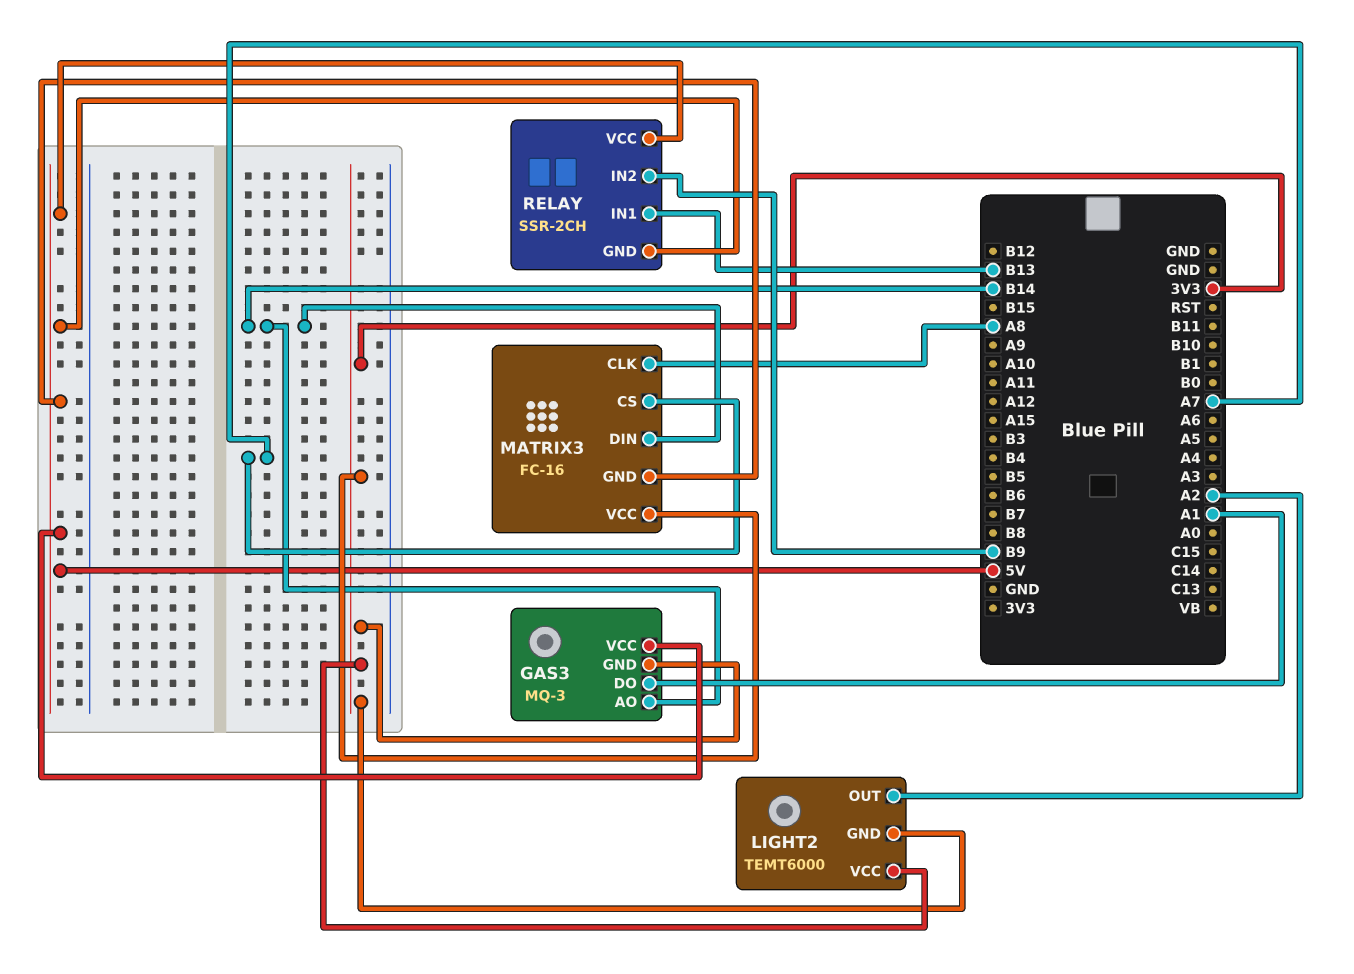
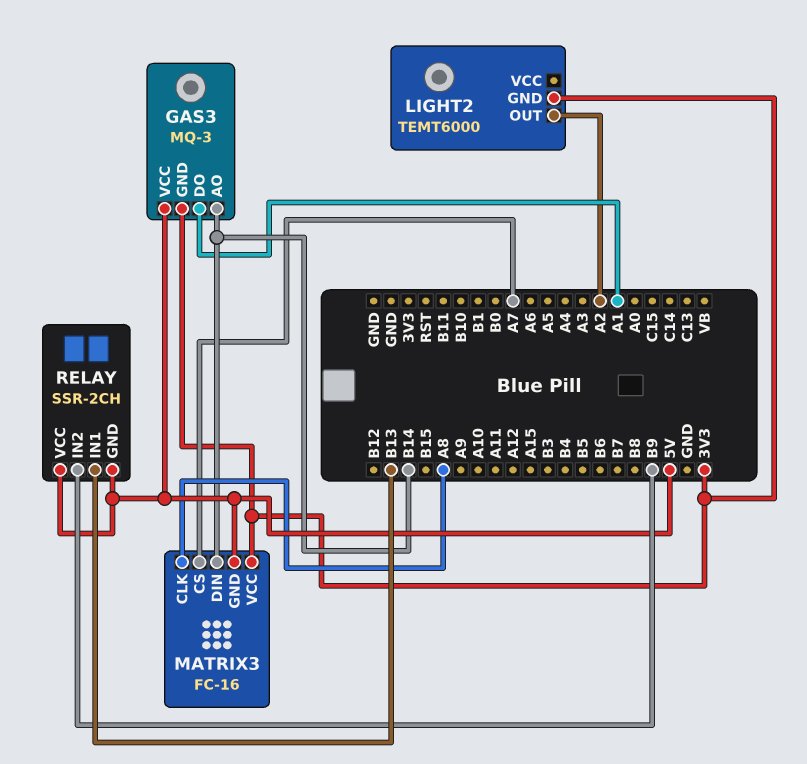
LIGHT2 pin VCC: 3V3 -> none

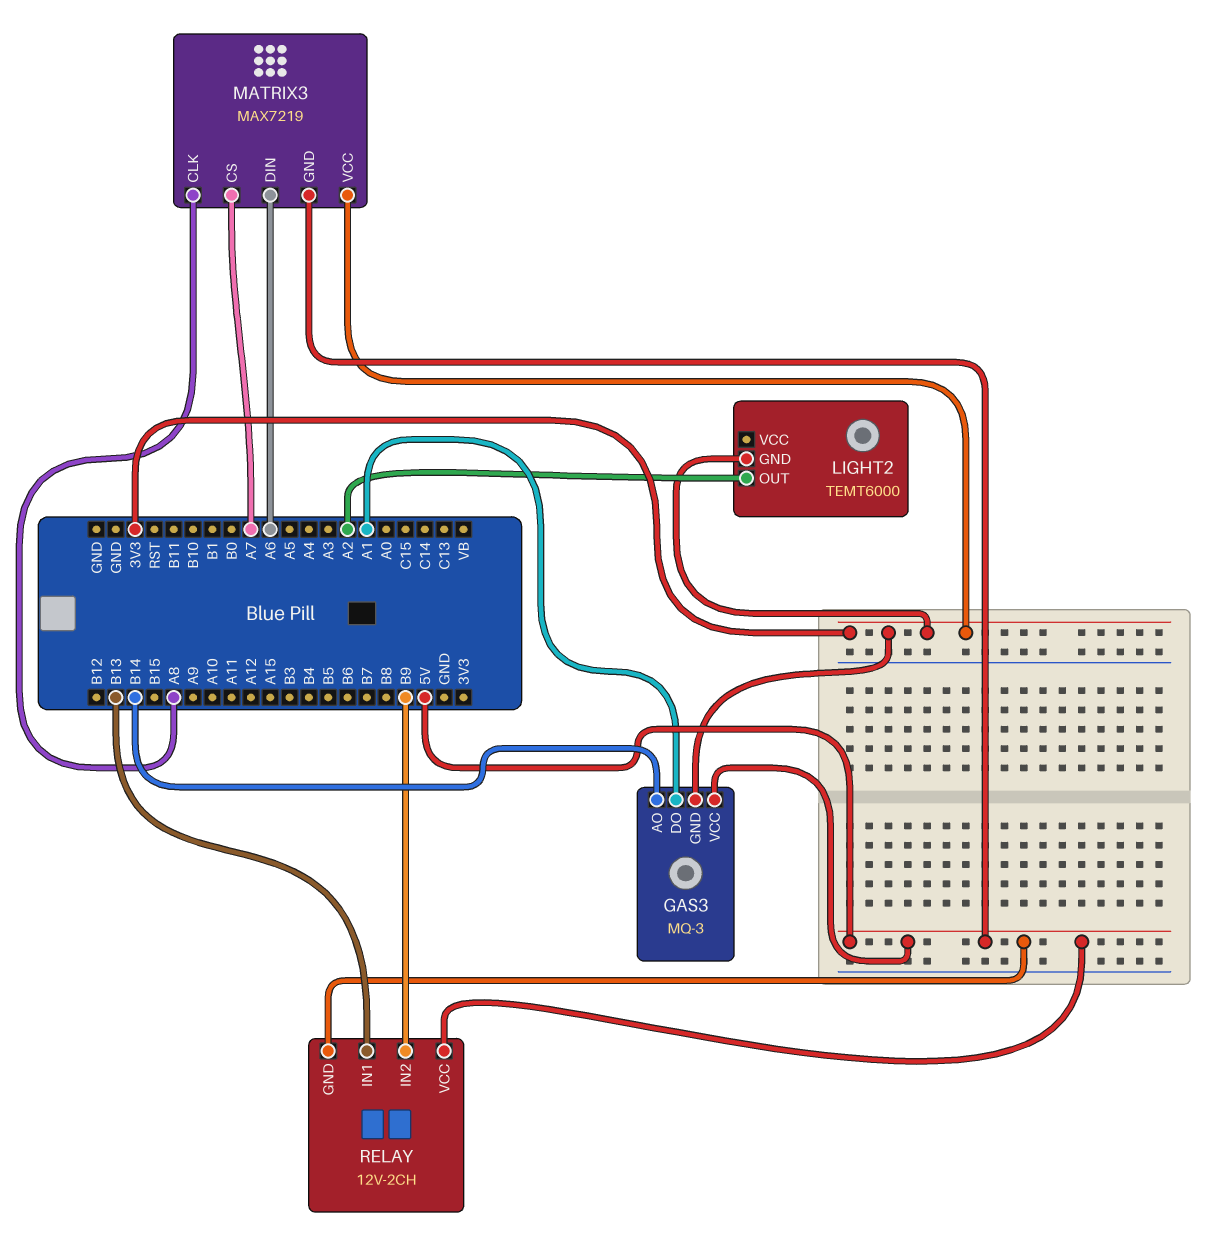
MATRIX3: FC-16 -> MAX7219
MATRIX3 pin DIN: B14 -> A6
RELAY: SSR-2CH -> 12V-2CH

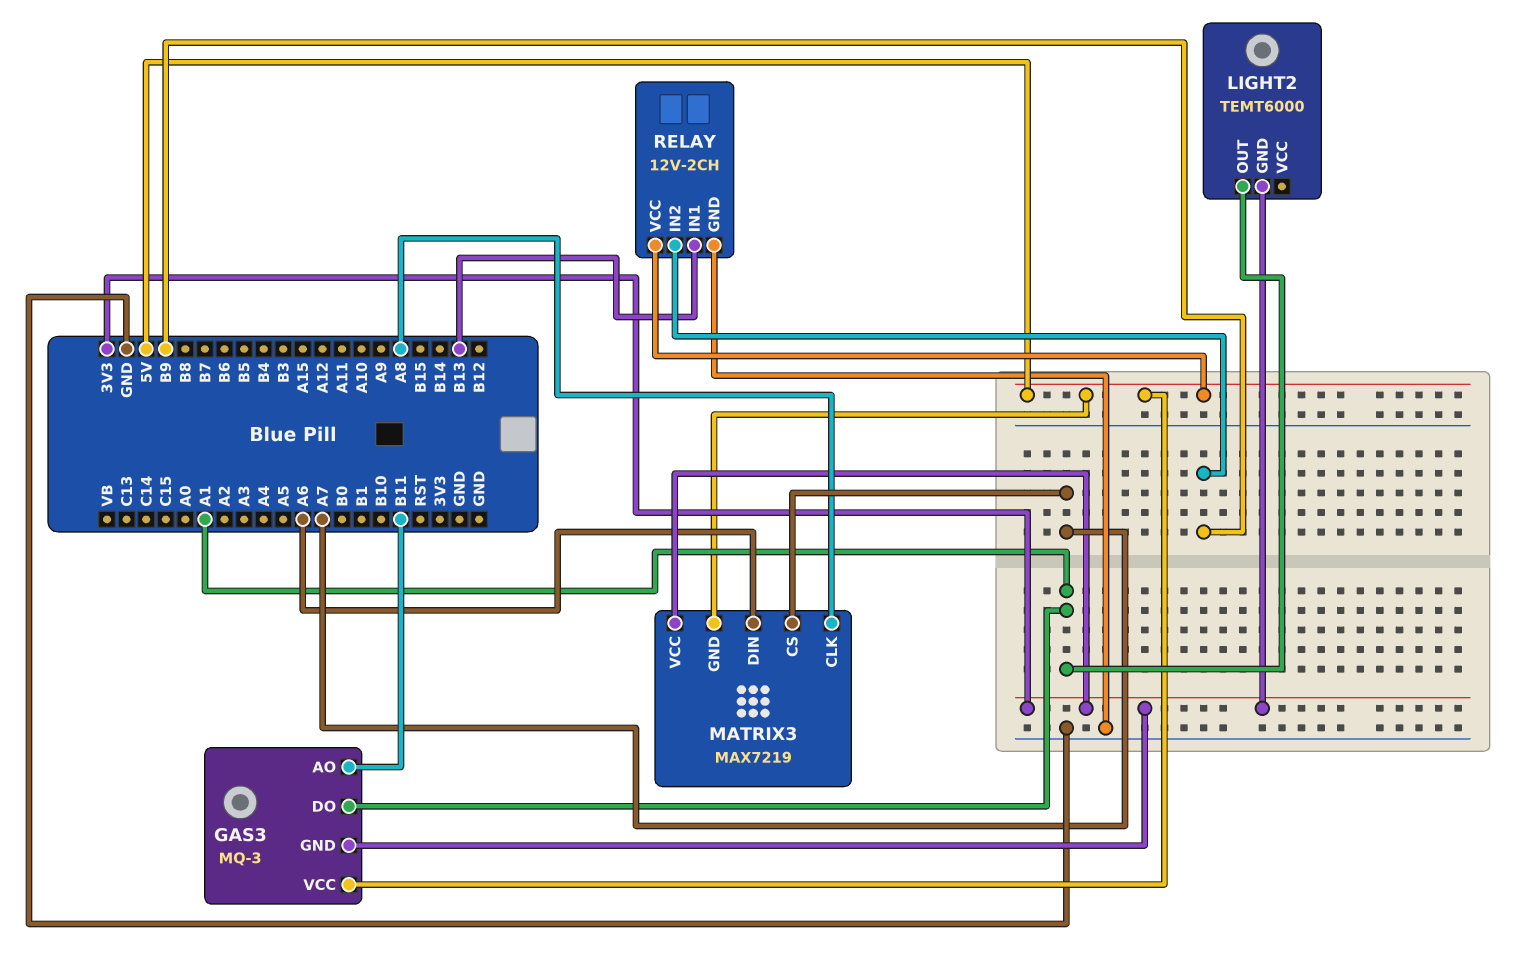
GAS3 pin AO: B14 -> B11
LIGHT2 pin OUT: A2 -> A1
RELAY pin GND: 5V -> GND

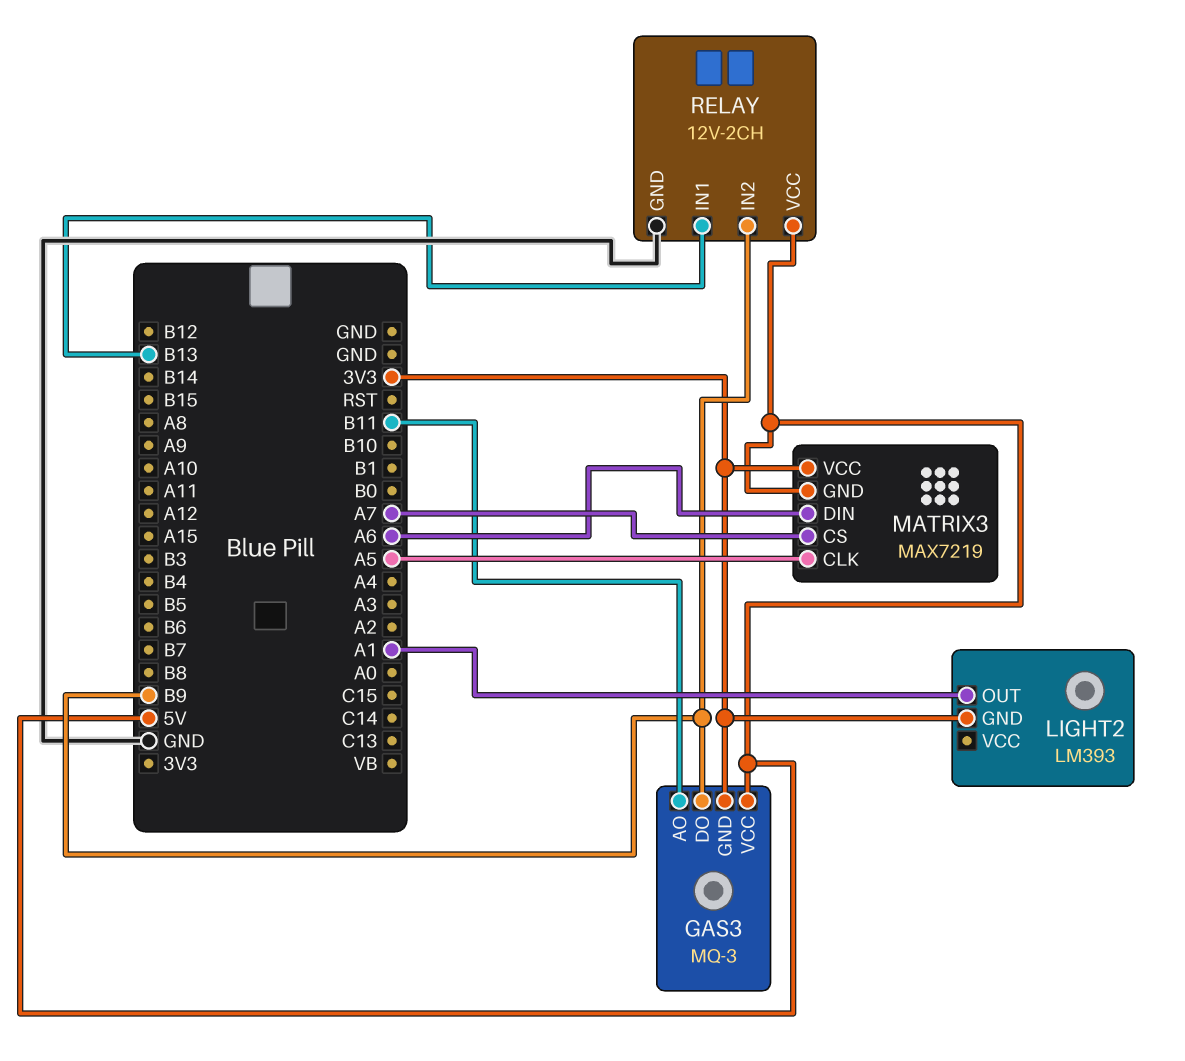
GAS3 pin DO: A1 -> B9
LIGHT2: TEMT6000 -> LM393
MATRIX3 pin CLK: A8 -> A5

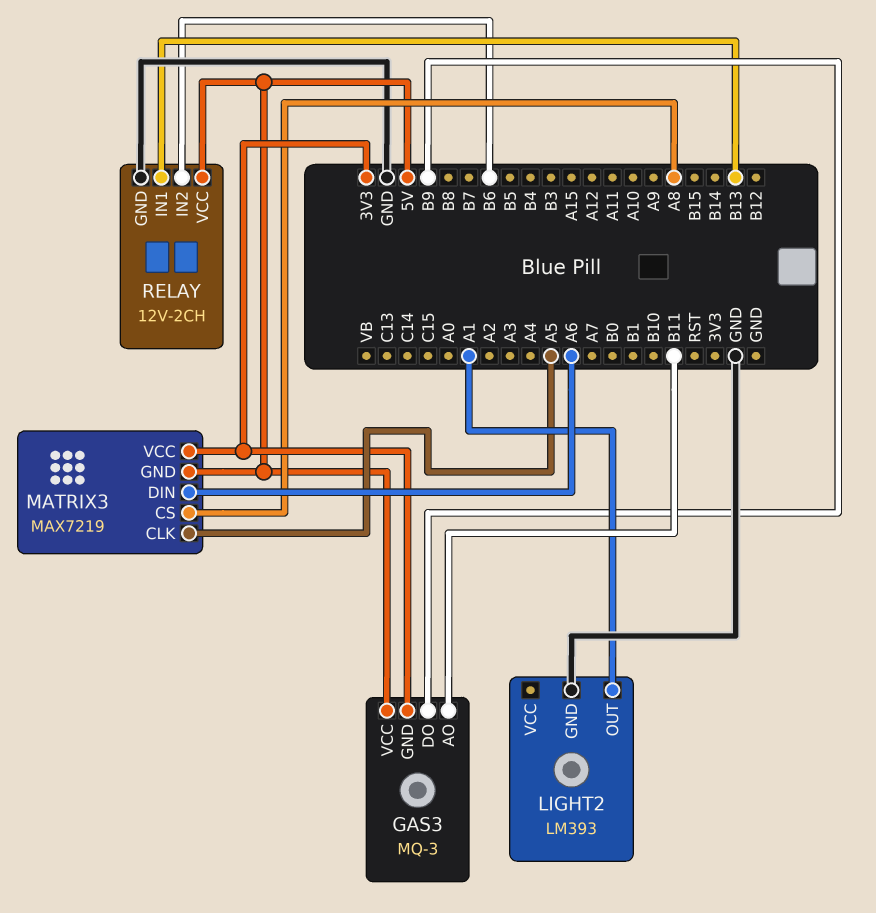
LIGHT2 pin GND: 3V3 -> GND
MATRIX3 pin CS: A7 -> A8
RELAY pin IN2: B9 -> B6

